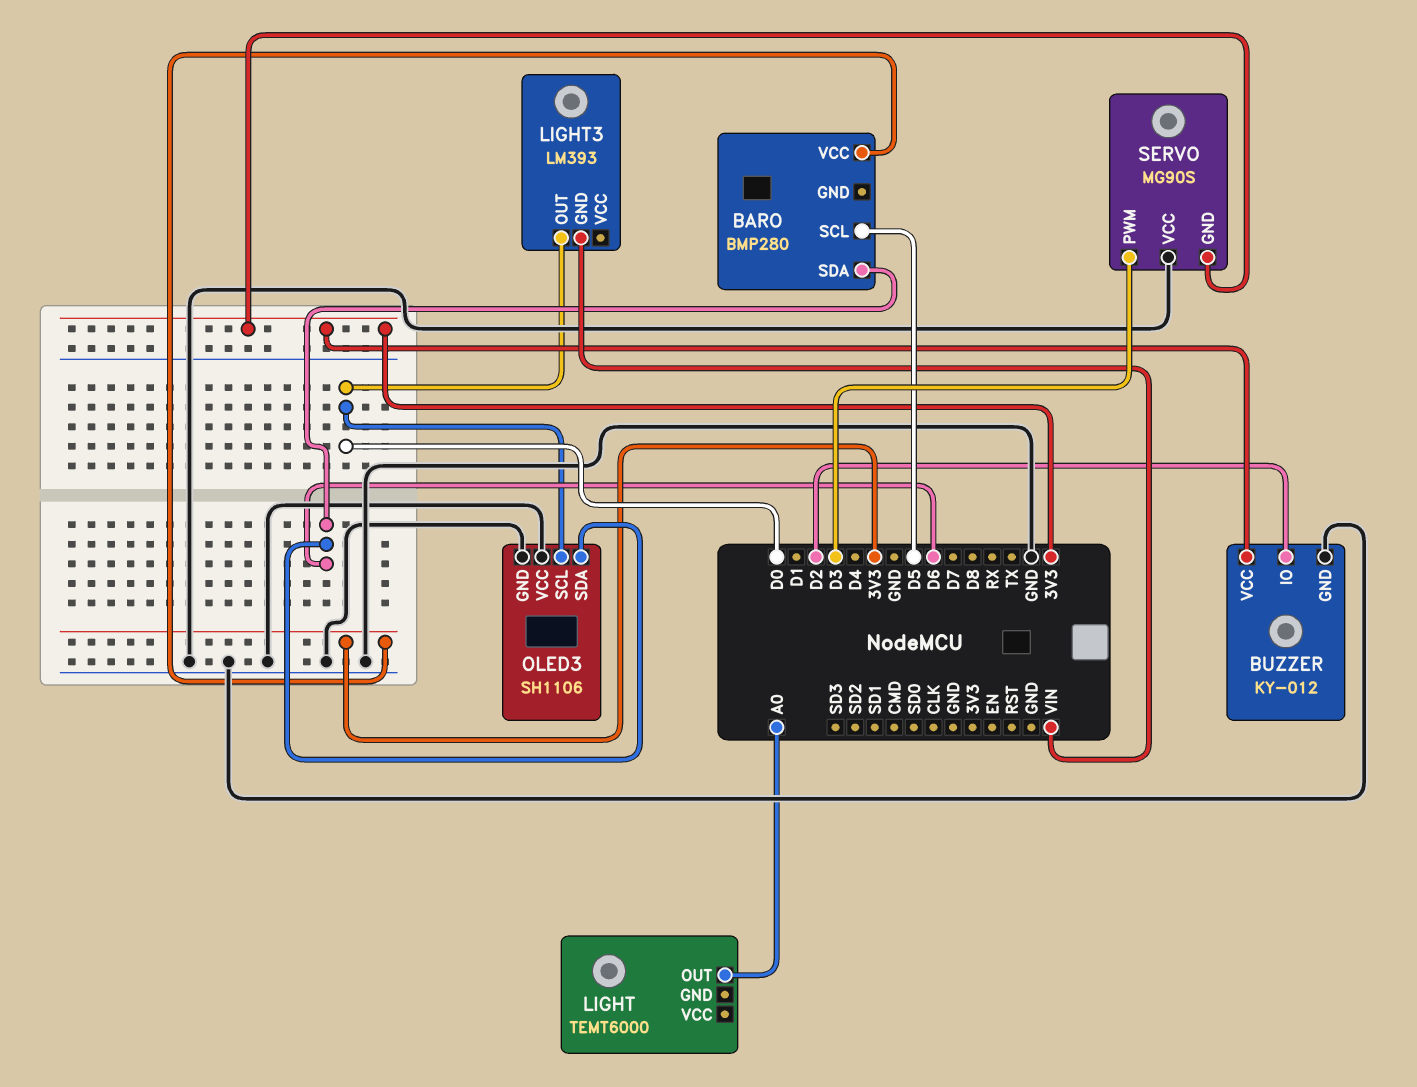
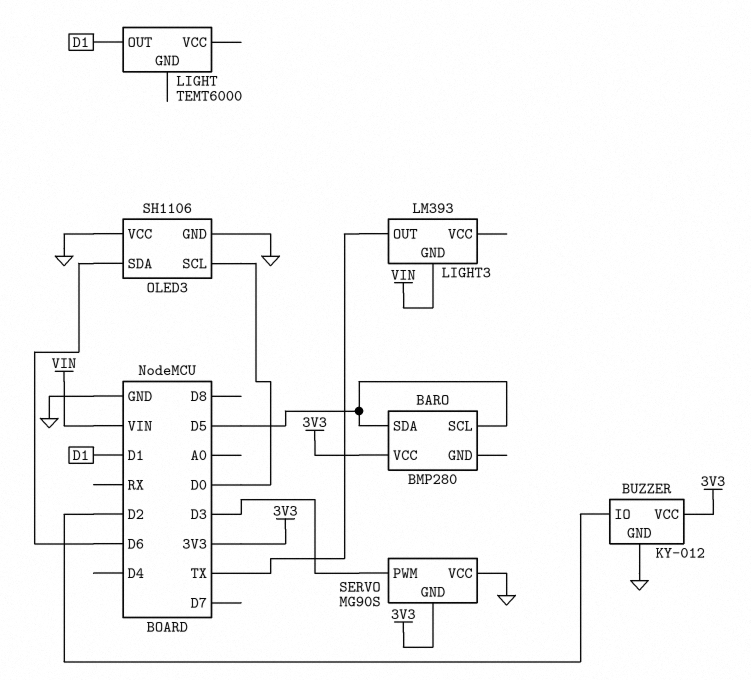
BARO pin SDA: D6 -> D5
LIGHT pin OUT: A0 -> D1
LIGHT3 pin OUT: D0 -> TX

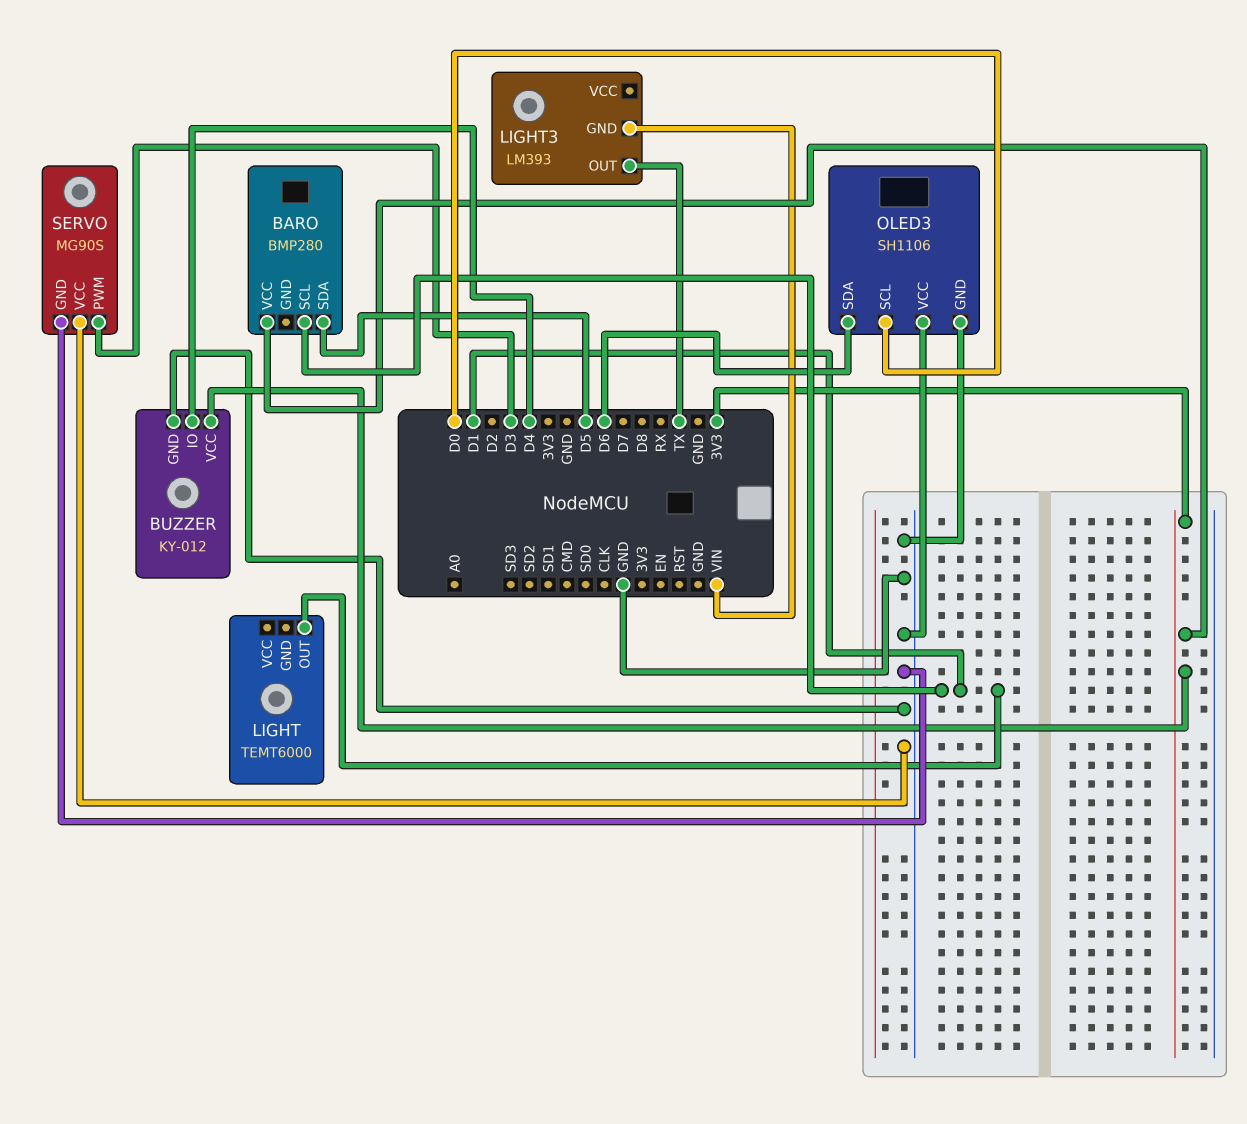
BARO pin SCL: D5 -> D1
BUZZER pin IO: D2 -> D4
SERVO pin GND: 3V3 -> GND

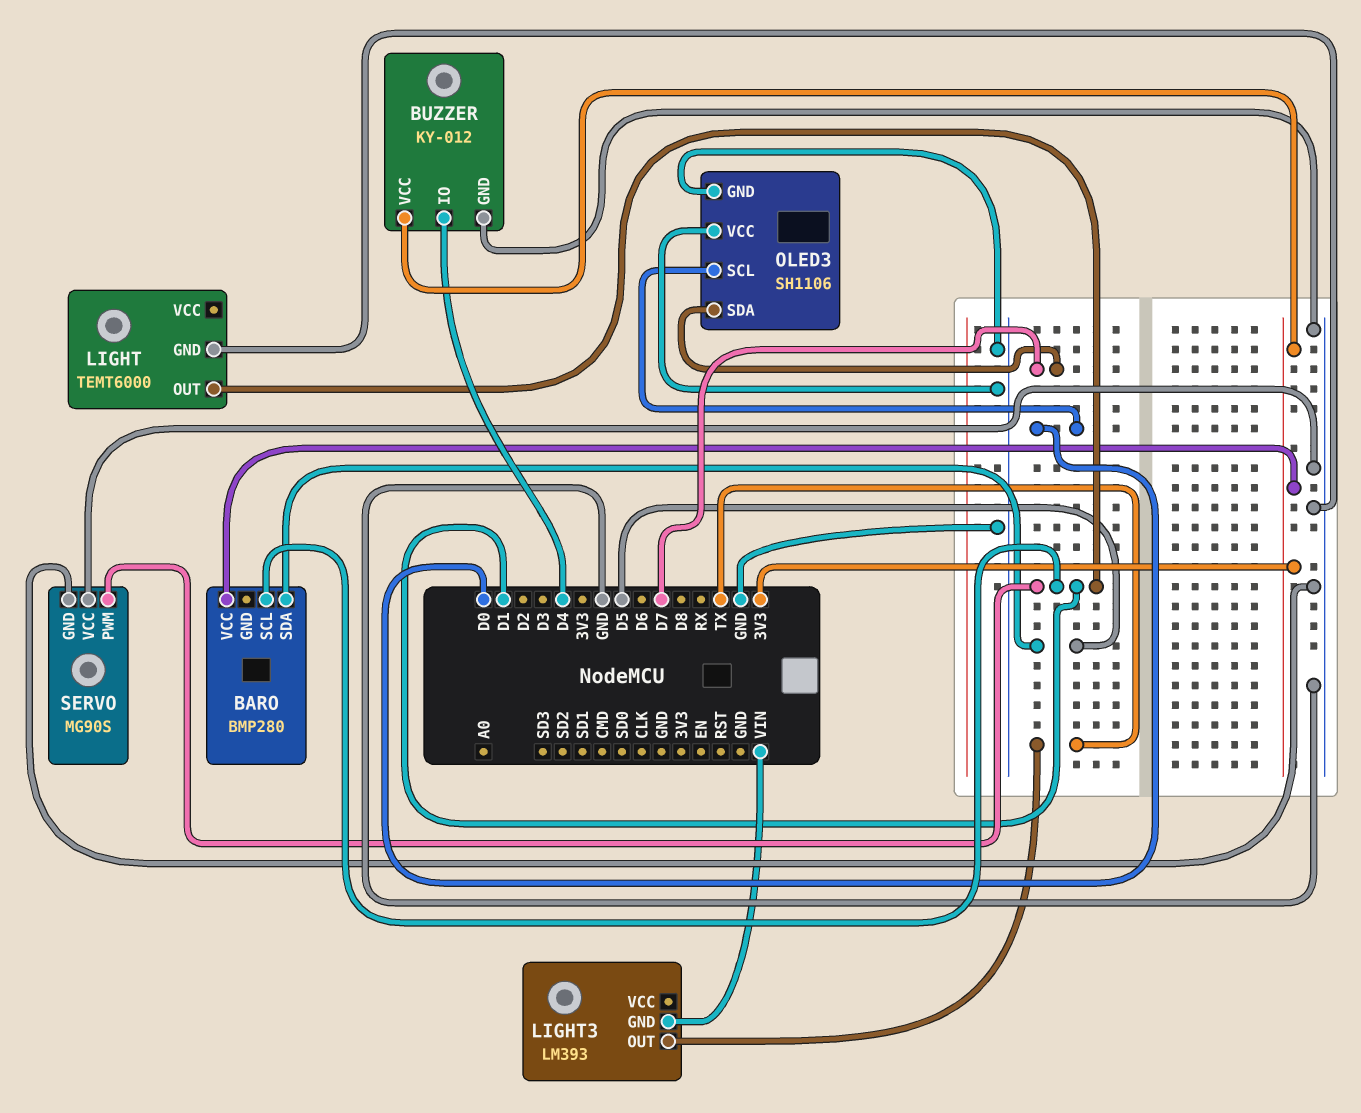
LIGHT pin GND: none -> GND
OLED3 pin SDA: D6 -> D7
SERVO pin PWM: D3 -> D1

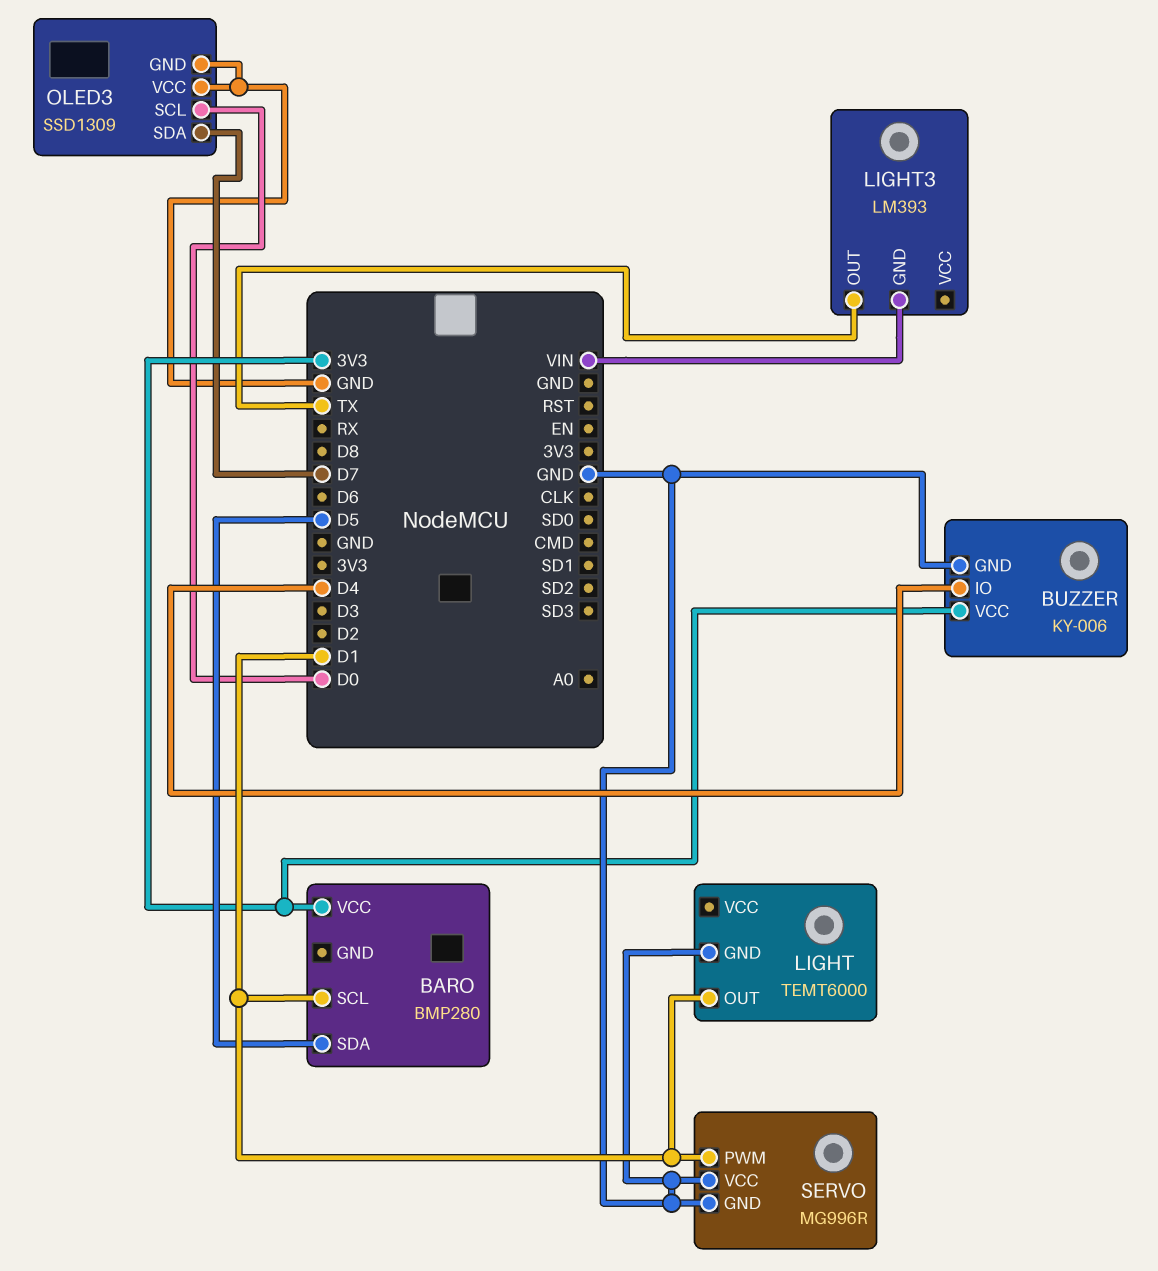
BUZZER: KY-012 -> KY-006
OLED3: SH1106 -> SSD1309
SERVO: MG90S -> MG996R

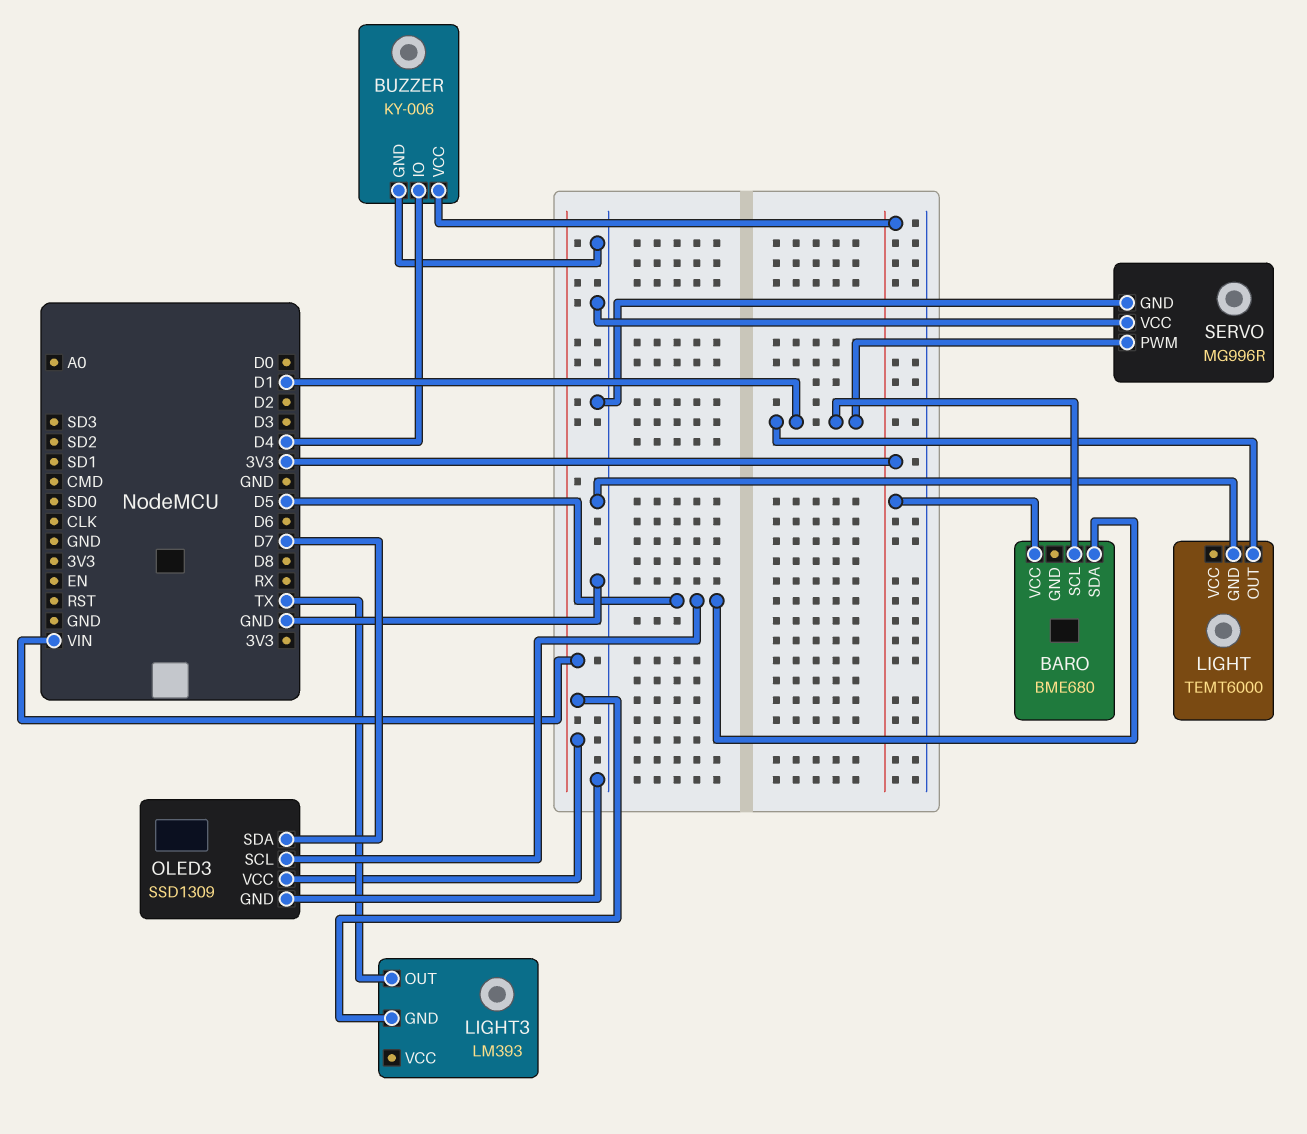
BARO: BMP280 -> BME680
OLED3 pin SCL: D0 -> D5
OLED3 pin VCC: GND -> VIN

